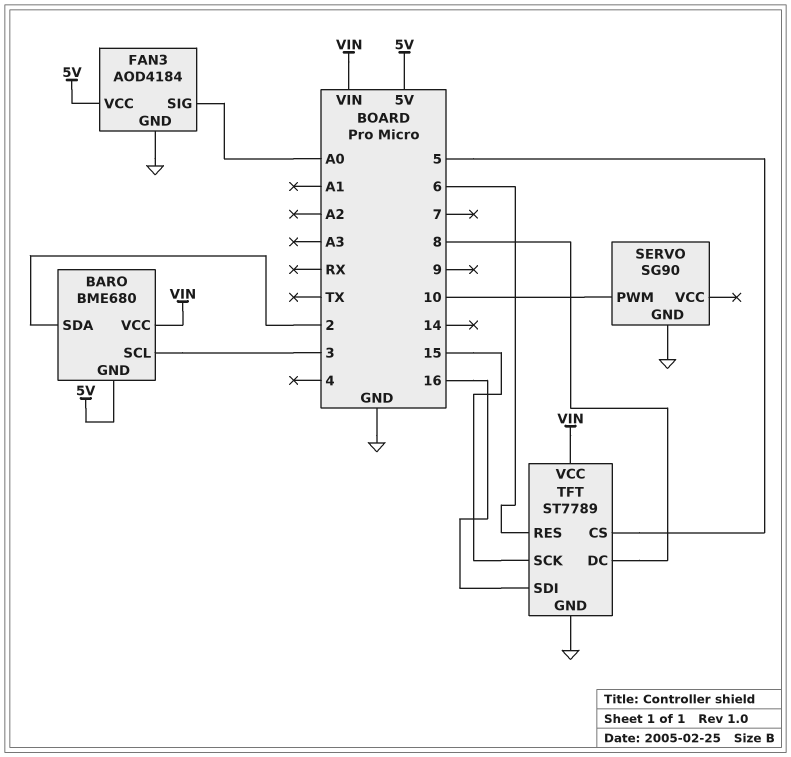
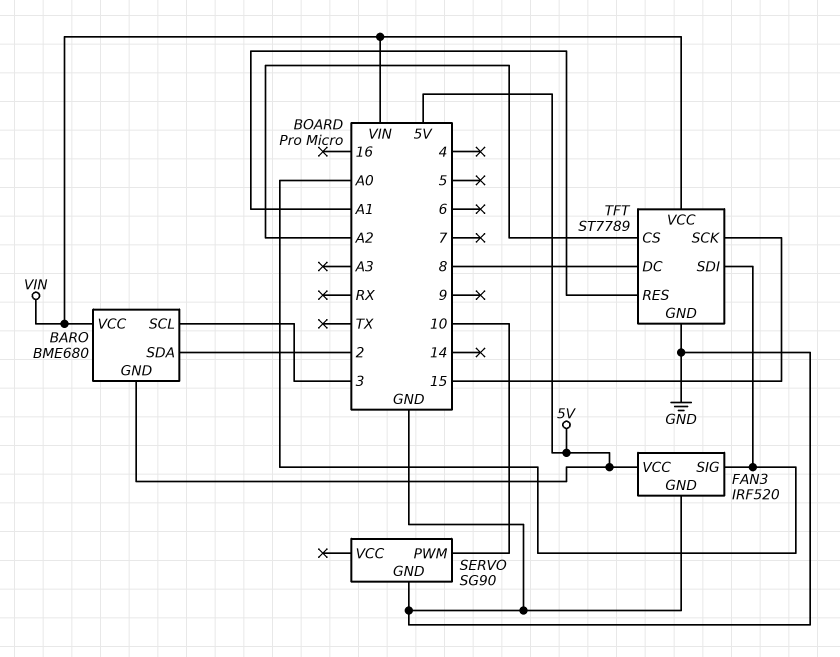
FAN3: AOD4184 -> IRF520
TFT pin CS: 5 -> A2
TFT pin RES: 6 -> A1
TFT pin SDI: 16 -> A0

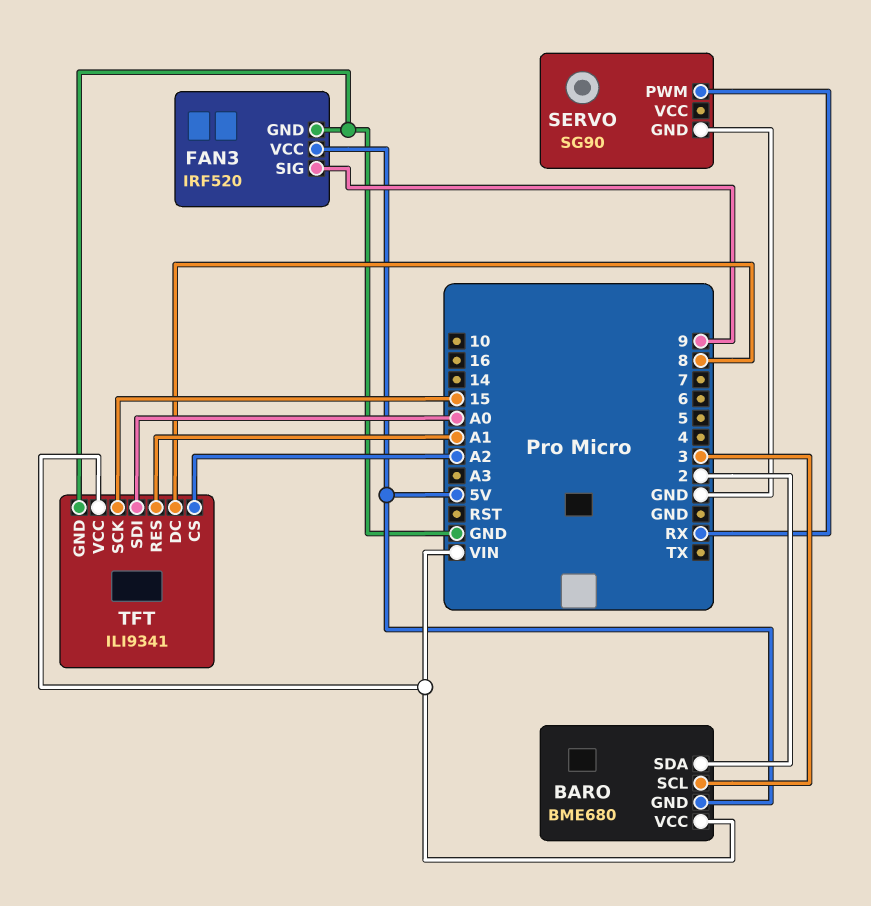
FAN3 pin SIG: A0 -> 9
SERVO pin PWM: 10 -> RX
TFT: ST7789 -> ILI9341

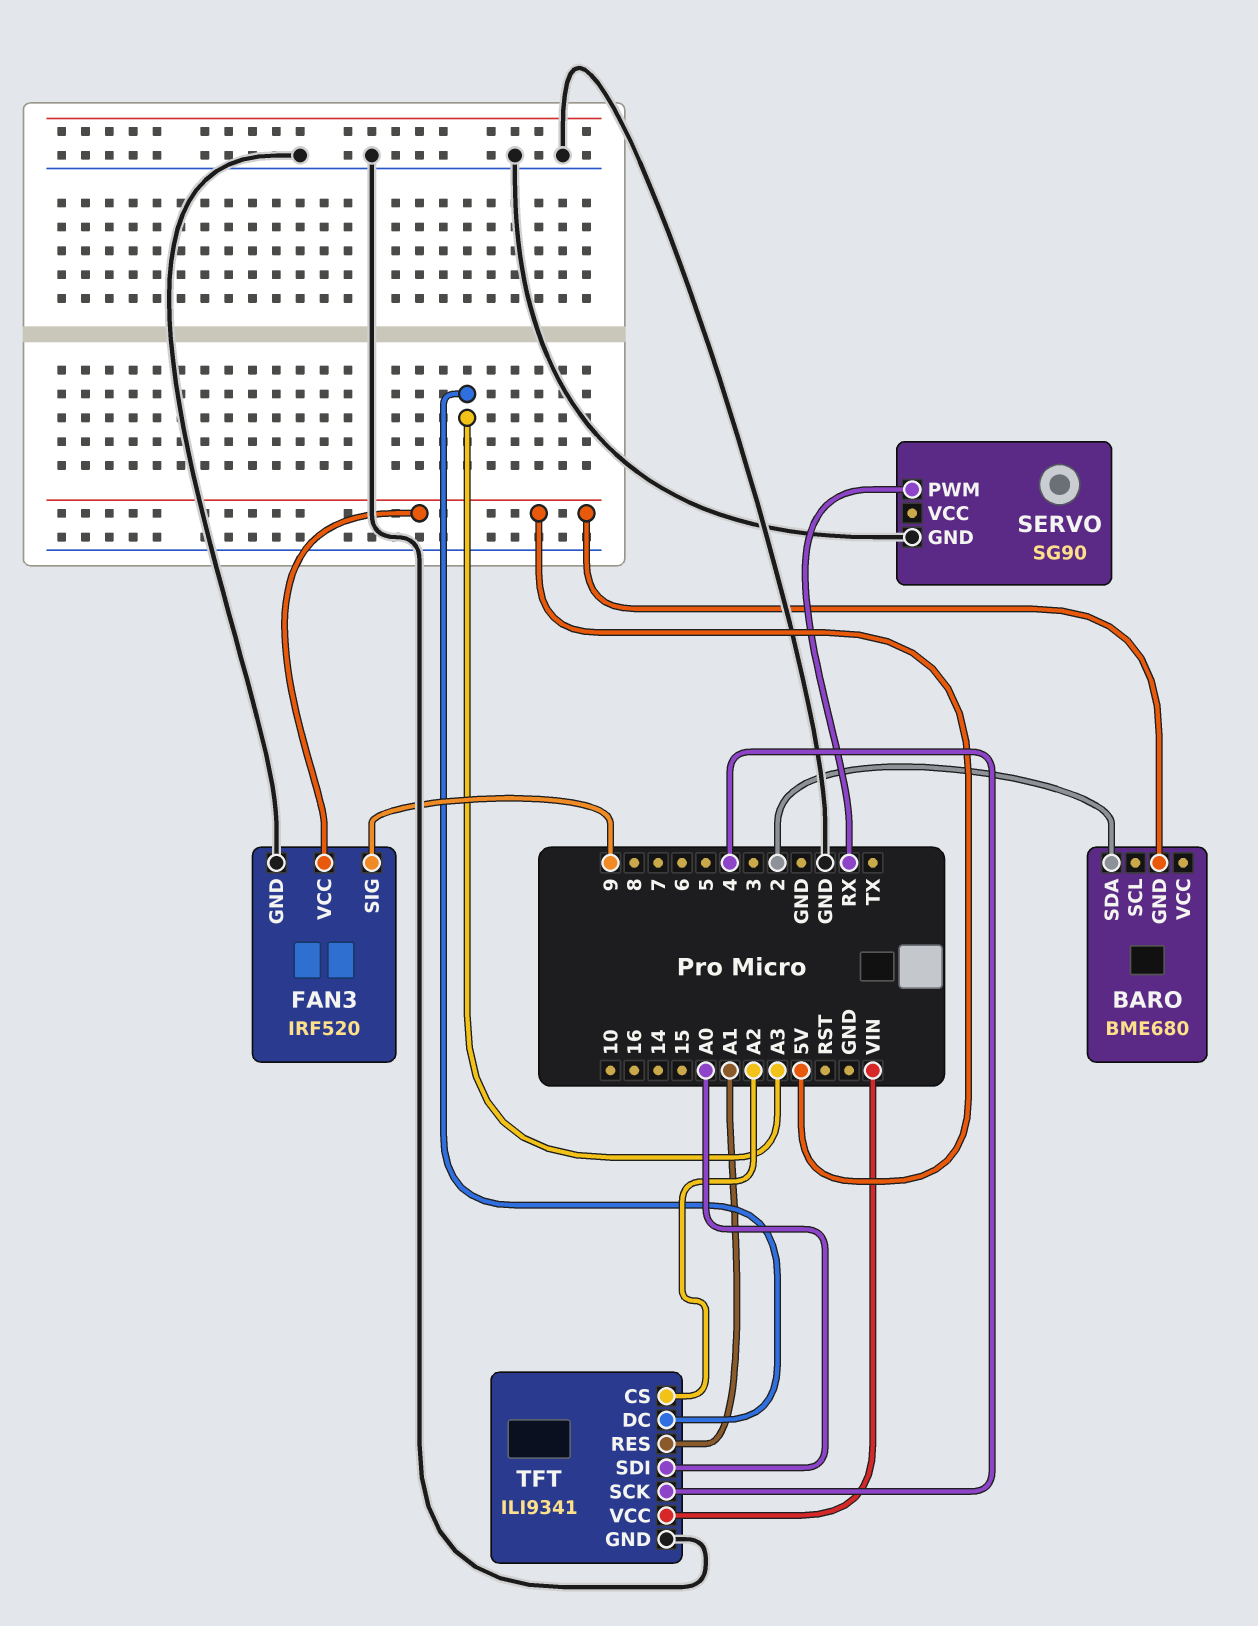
BARO pin SCL: 3 -> none
BARO pin VCC: VIN -> none
TFT pin DC: 8 -> A3
TFT pin SCK: 15 -> 4

